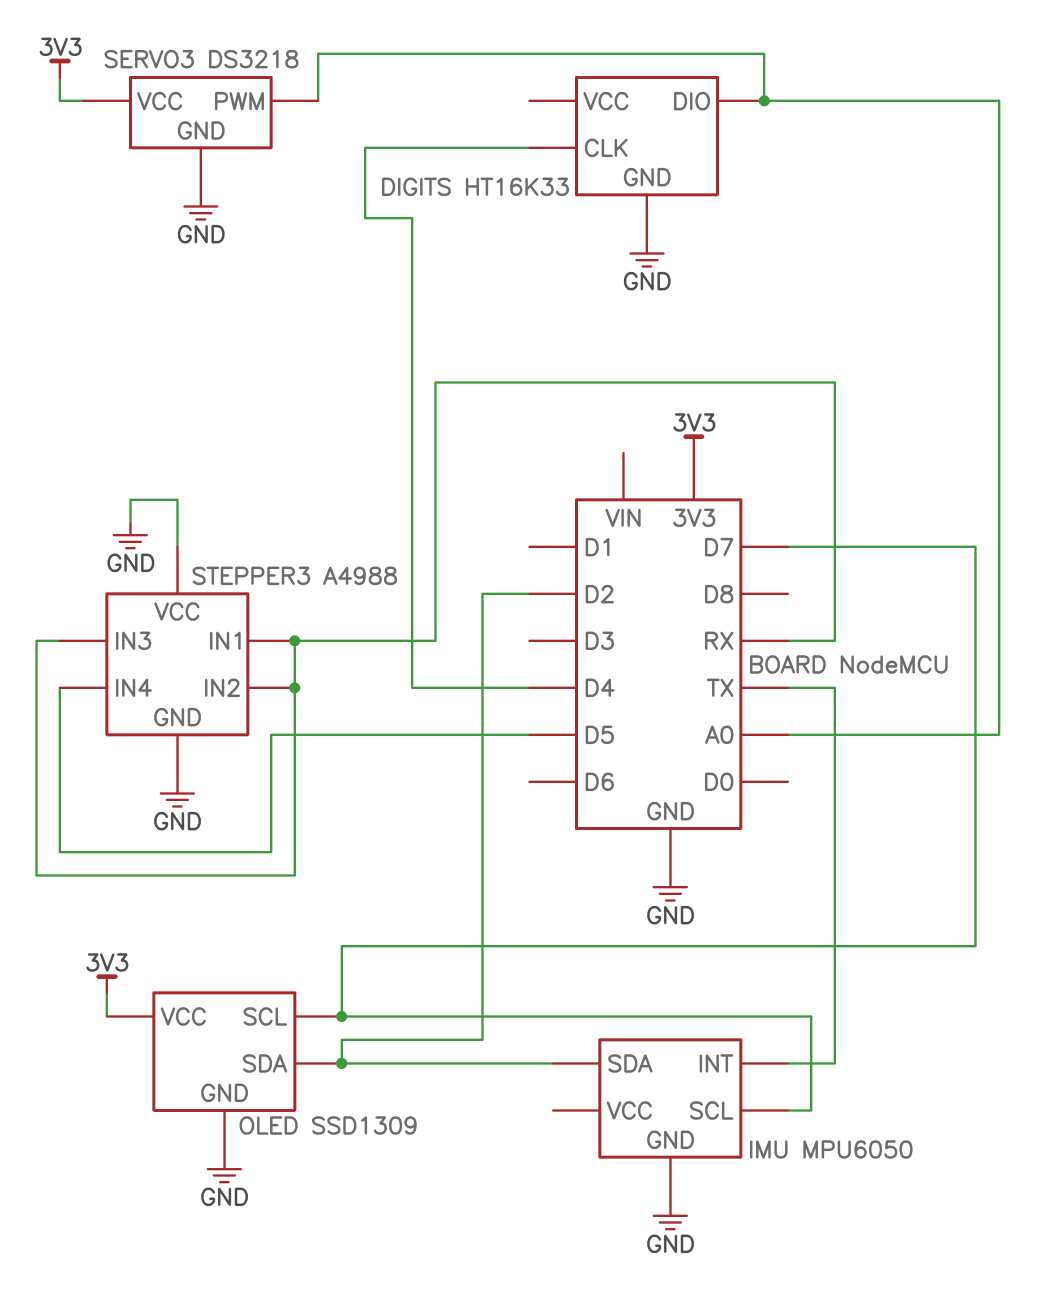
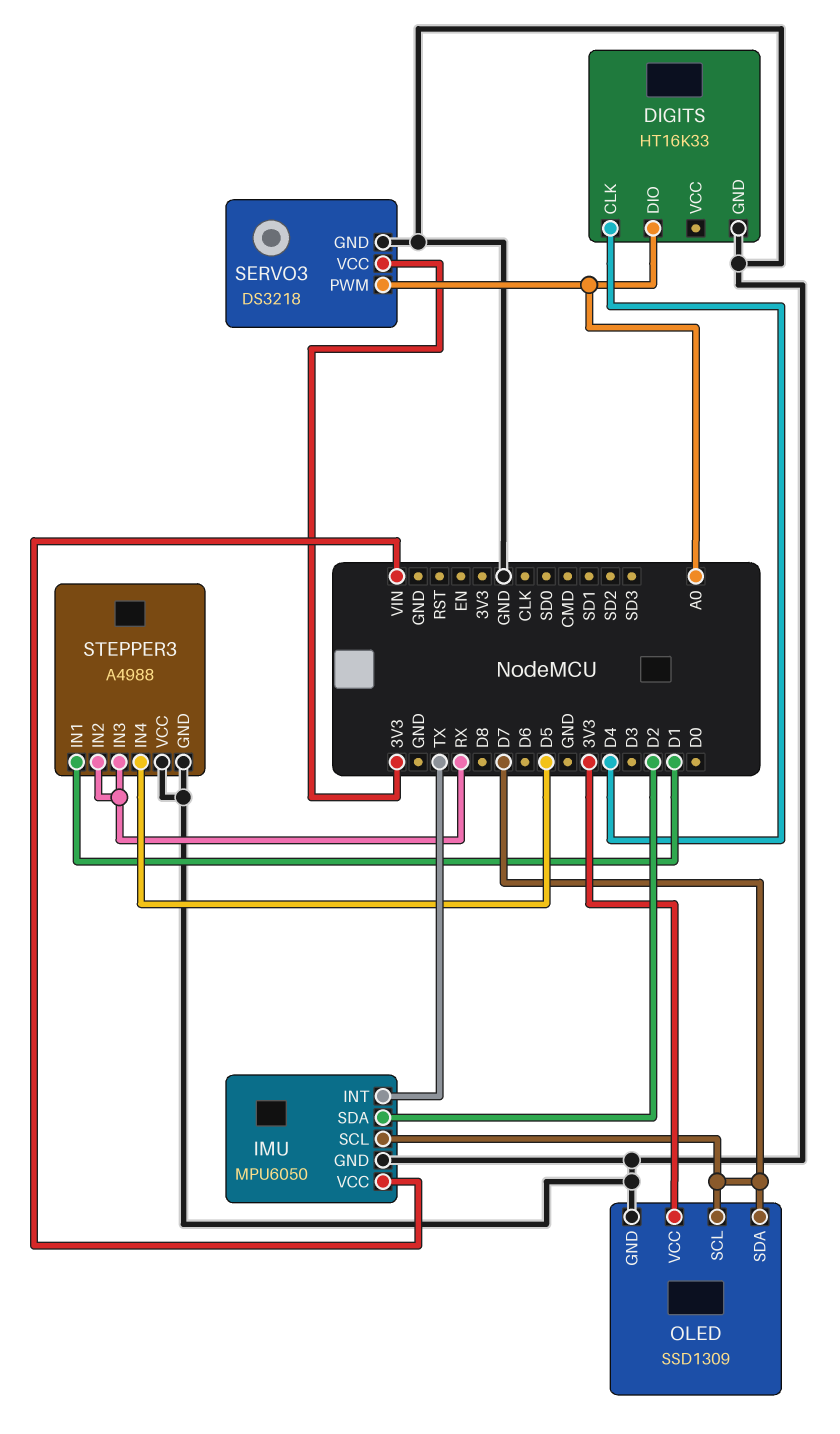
IMU pin VCC: none -> VIN
OLED pin SDA: D2 -> D7
STEPPER3 pin IN1: RX -> D1

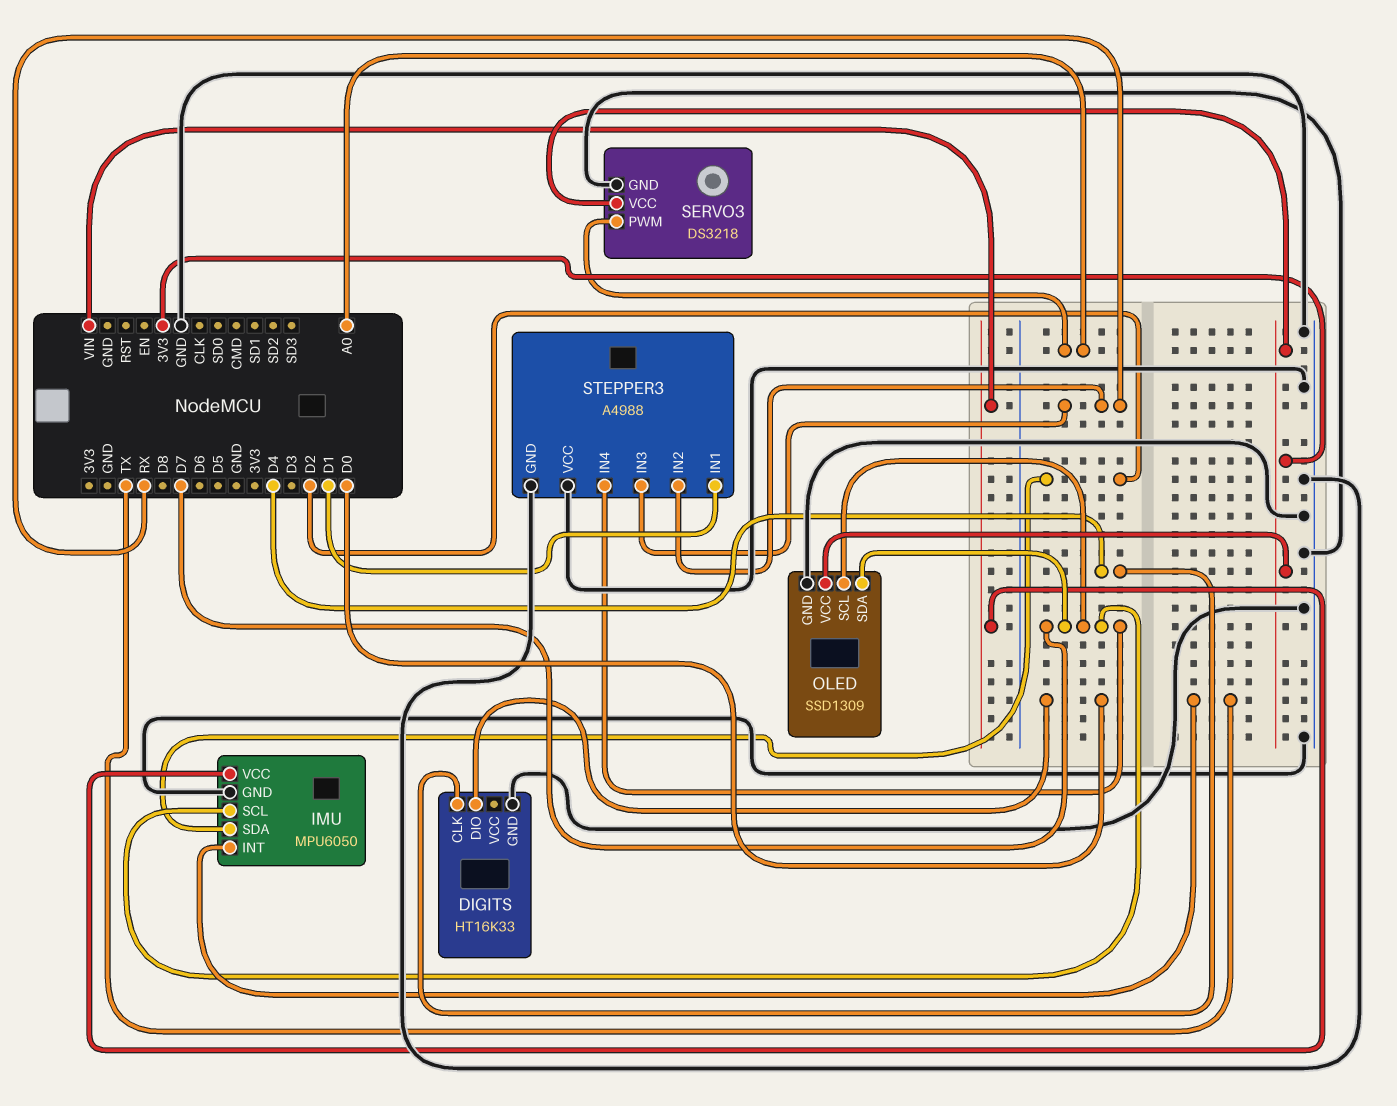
DIGITS pin DIO: A0 -> D0
STEPPER3 pin IN4: D5 -> D7

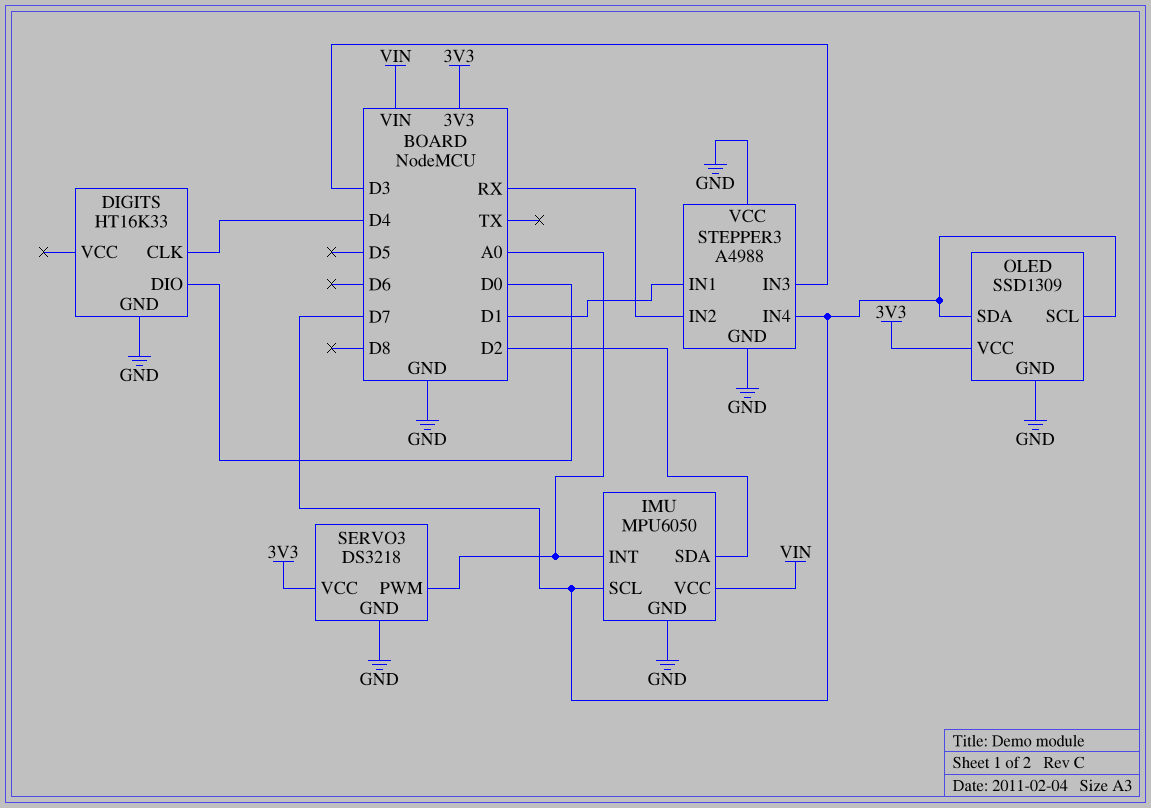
IMU pin INT: TX -> A0
STEPPER3 pin IN3: RX -> D3

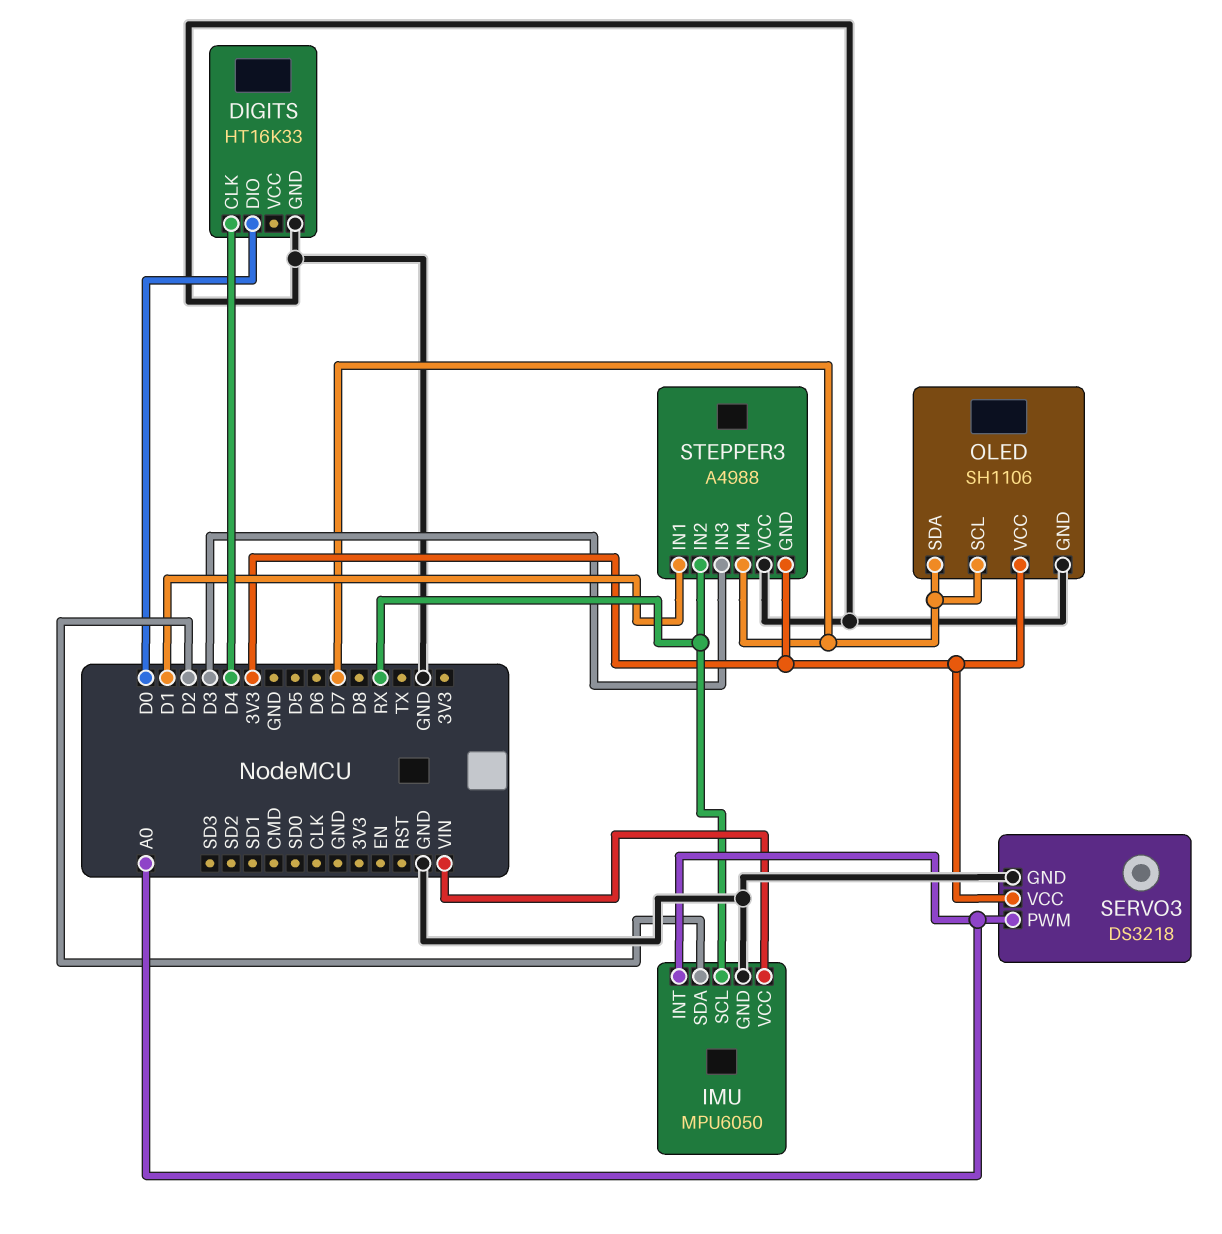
IMU pin SCL: D7 -> RX
OLED: SSD1309 -> SH1106
STEPPER3 pin GND: GND -> 3V3

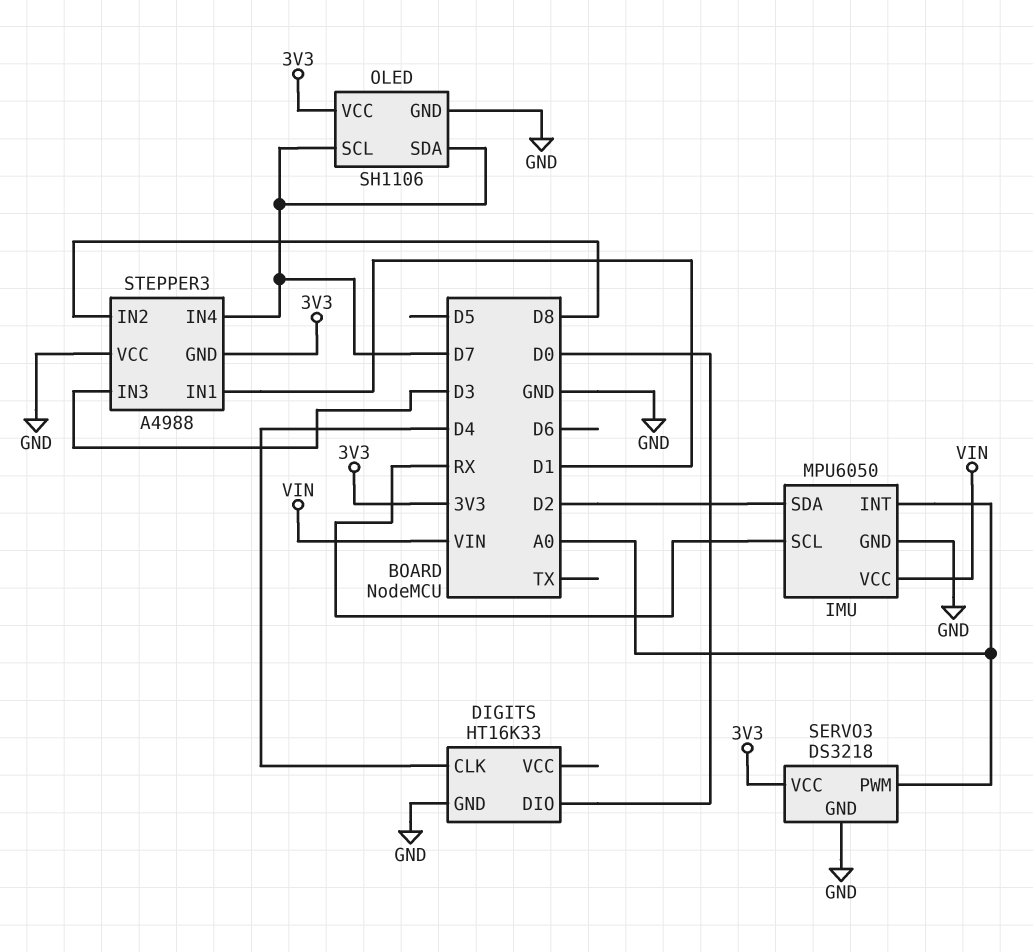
STEPPER3 pin IN2: RX -> D8

